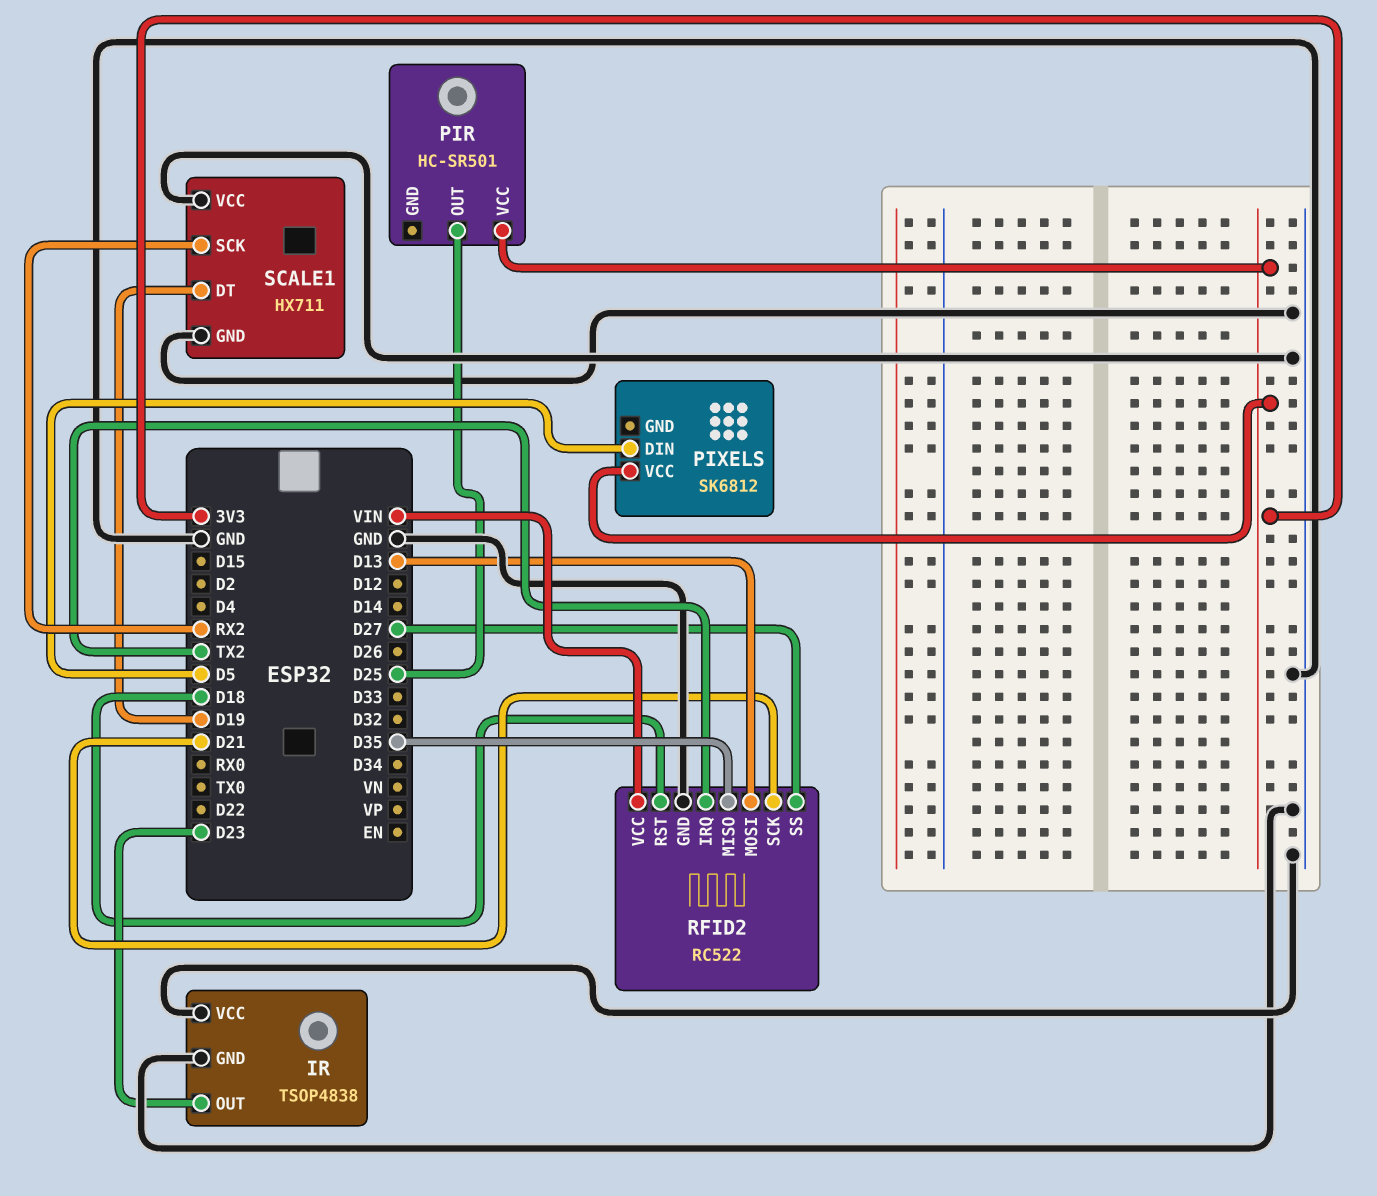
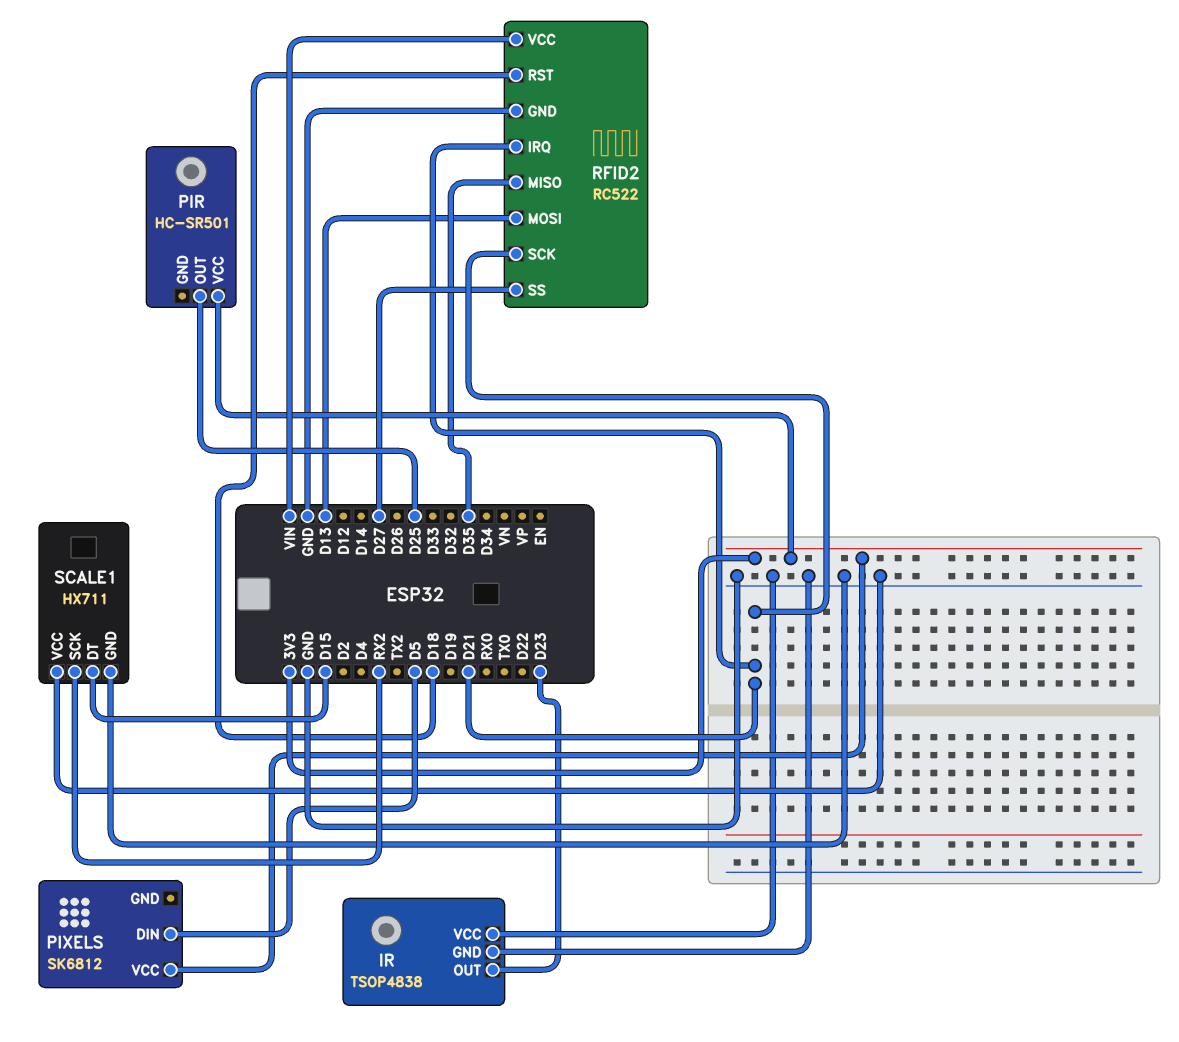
RFID2 pin IRQ: TX2 -> D21
SCALE1 pin DT: D19 -> D15

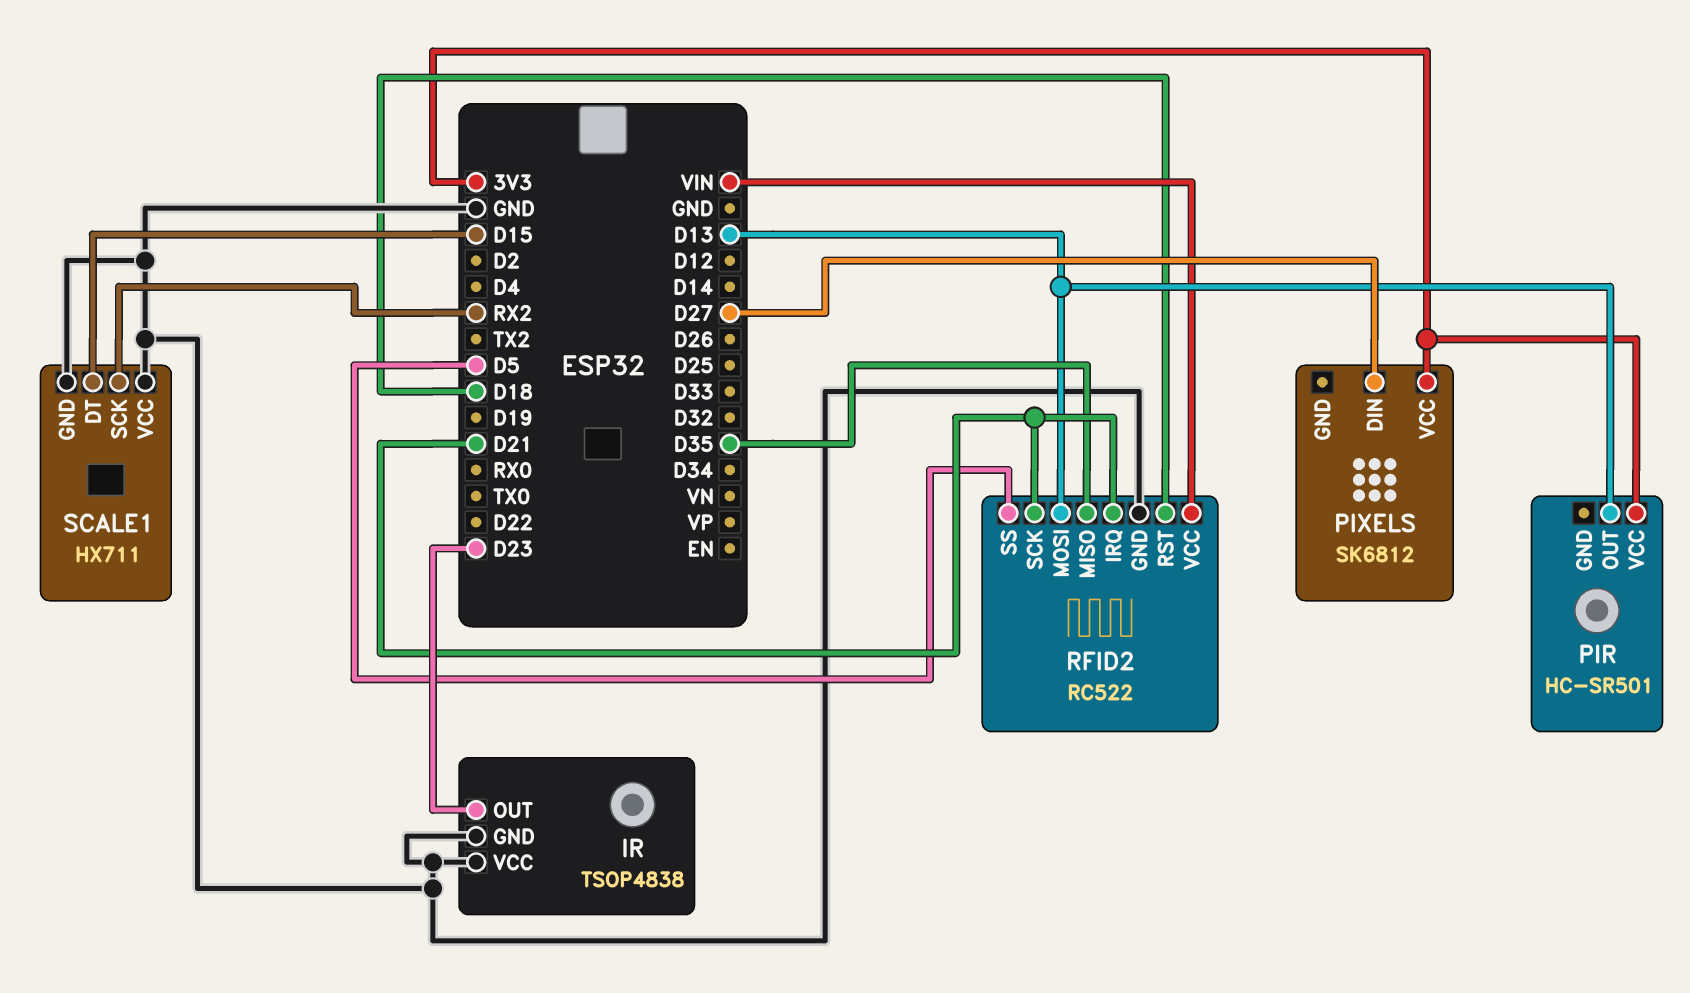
PIR pin OUT: D25 -> D13
PIXELS pin DIN: D5 -> D27
RFID2 pin SS: D27 -> D5

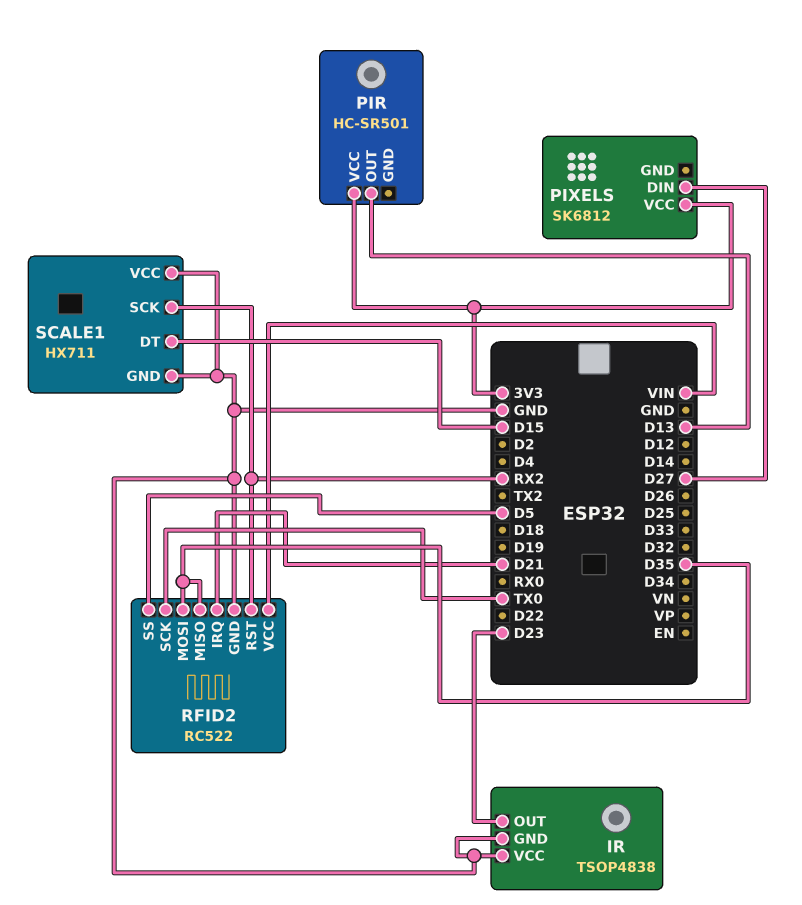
RFID2 pin MOSI: D13 -> D35
RFID2 pin RST: D18 -> RX2
RFID2 pin SCK: D21 -> TX0

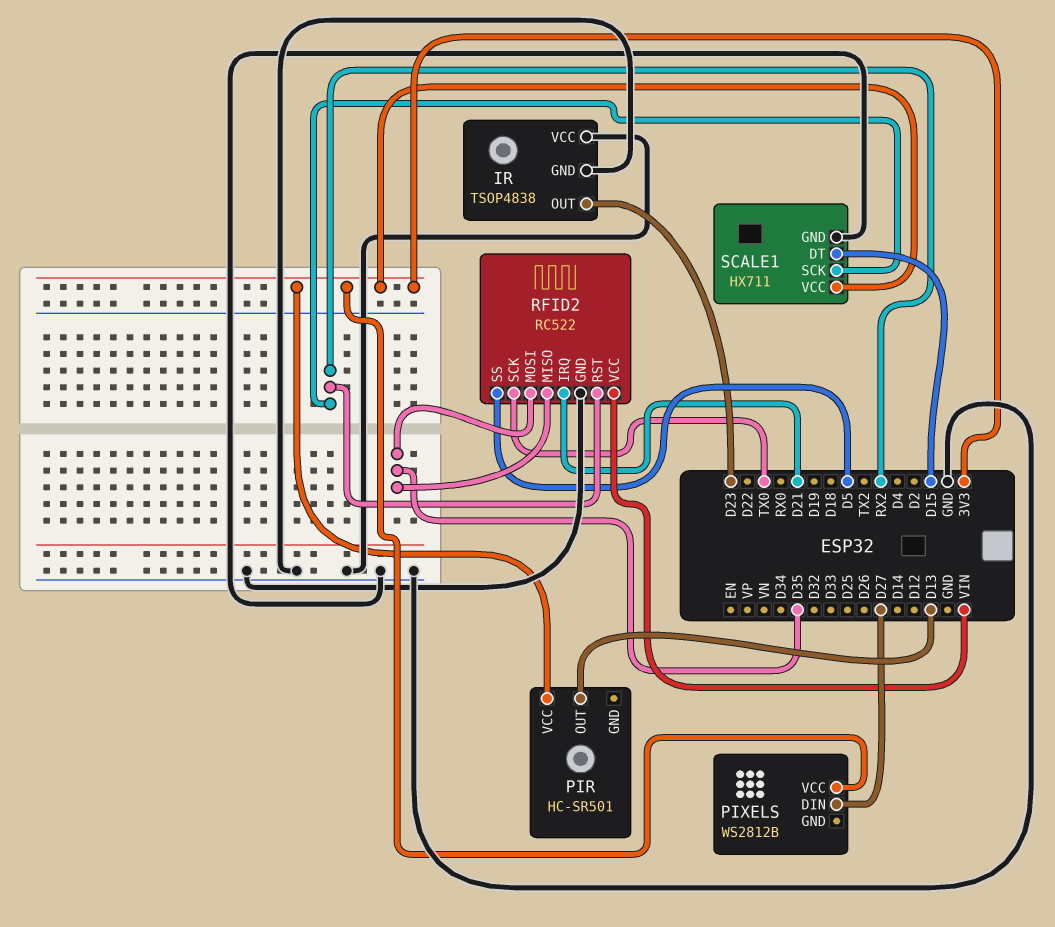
PIXELS: SK6812 -> WS2812B
SCALE1 pin VCC: GND -> 3V3

